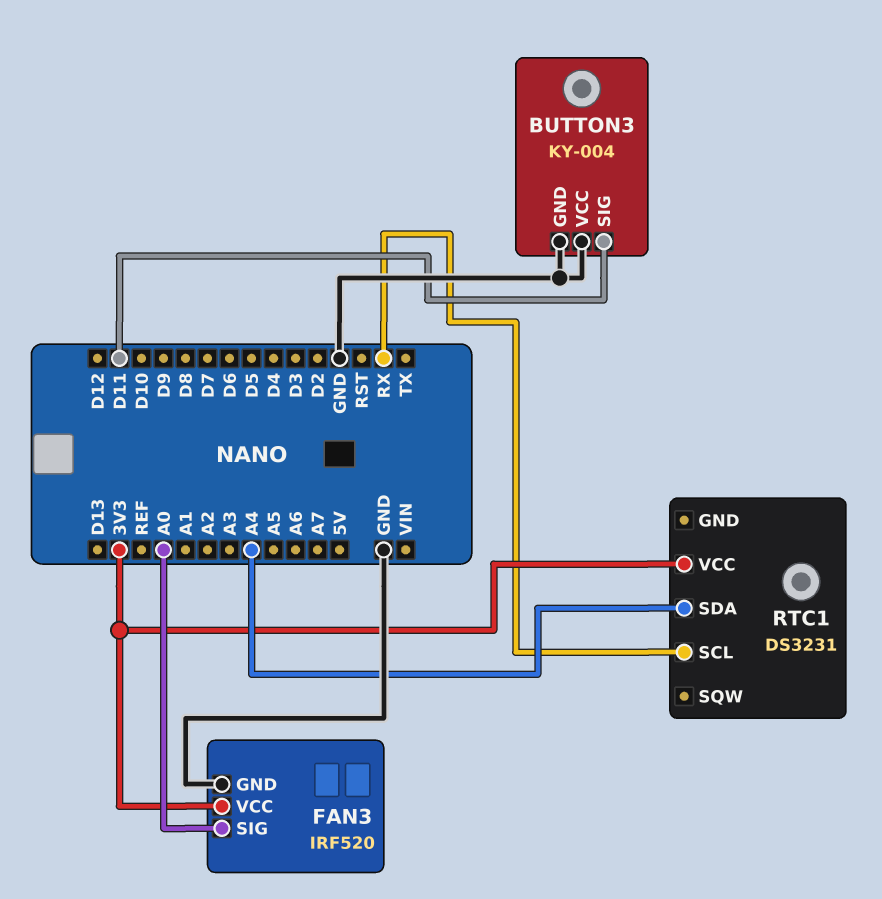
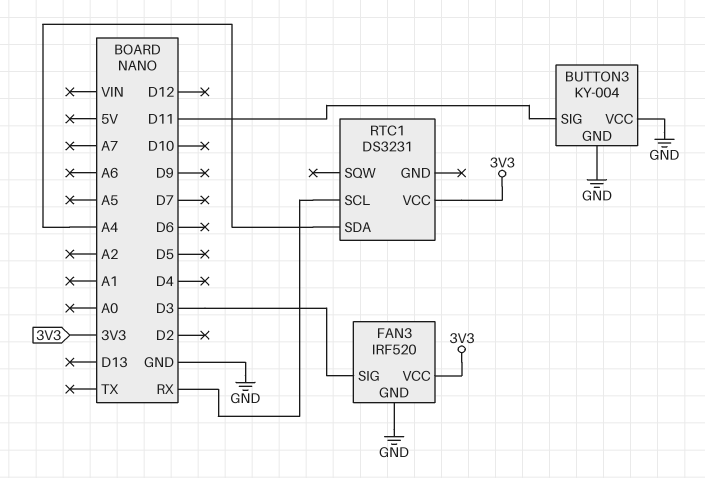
FAN3 pin SIG: A0 -> D3

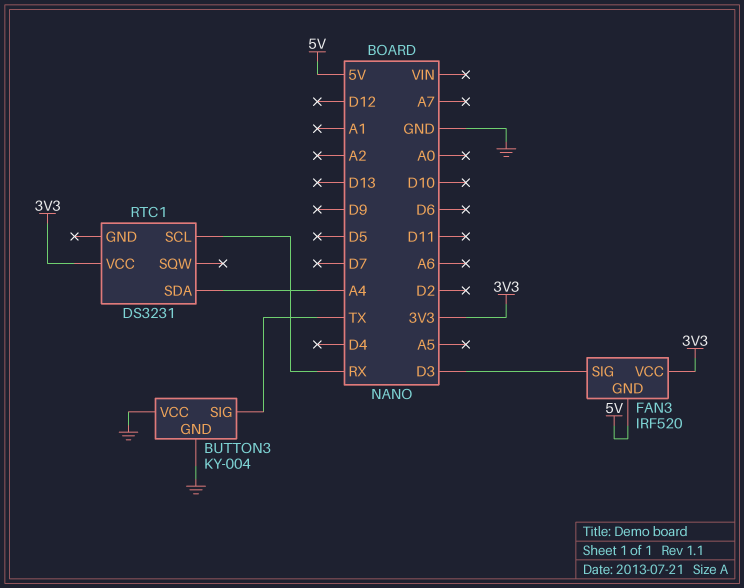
BUTTON3 pin SIG: D11 -> TX
FAN3 pin GND: GND -> 5V

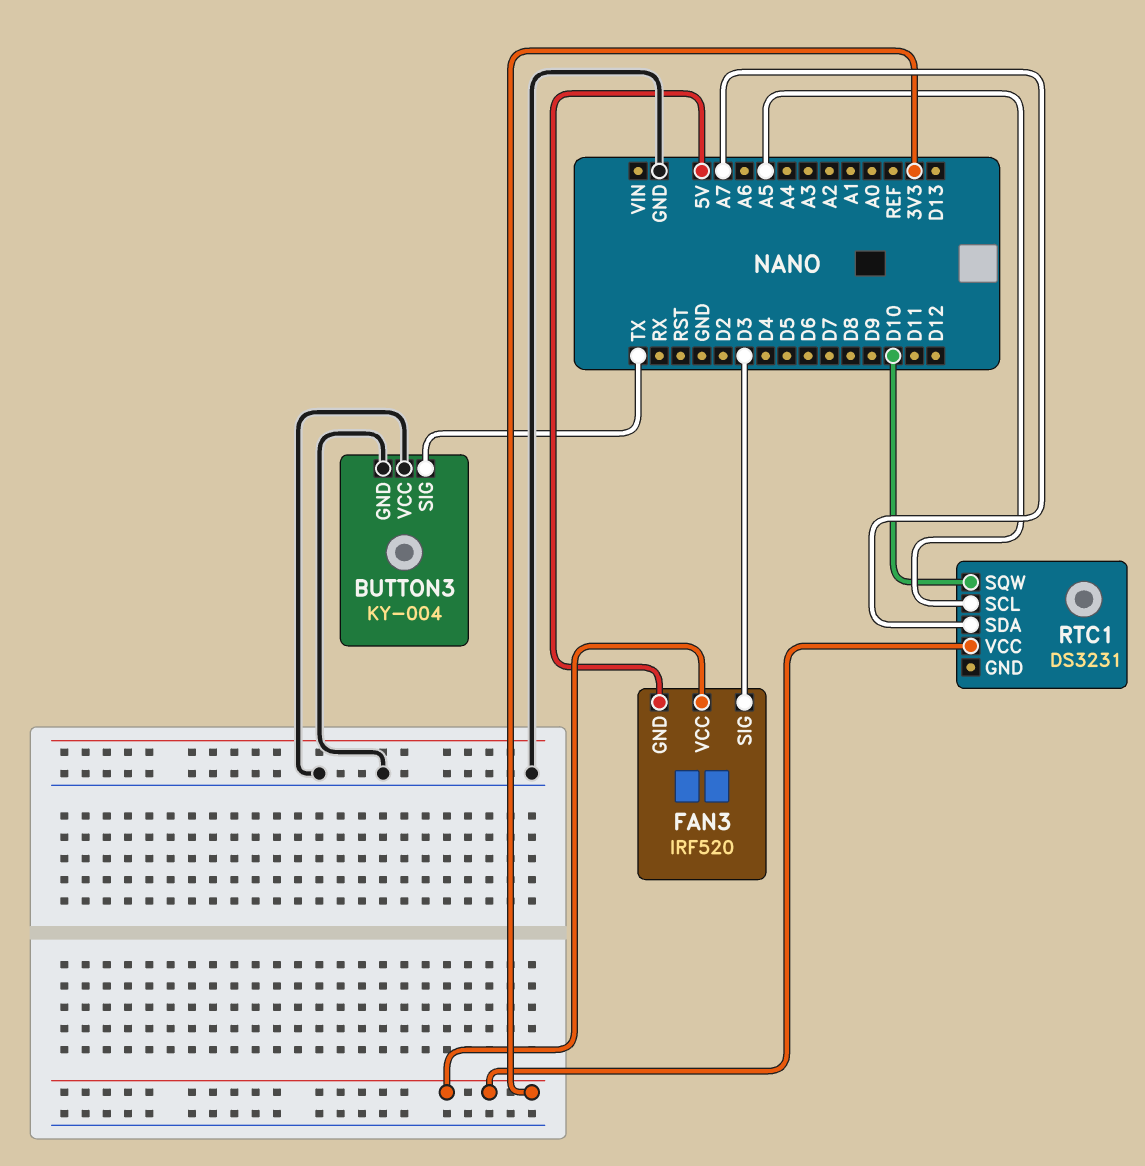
RTC1 pin SCL: RX -> A5
RTC1 pin SDA: A4 -> A7
RTC1 pin SQW: none -> D10

